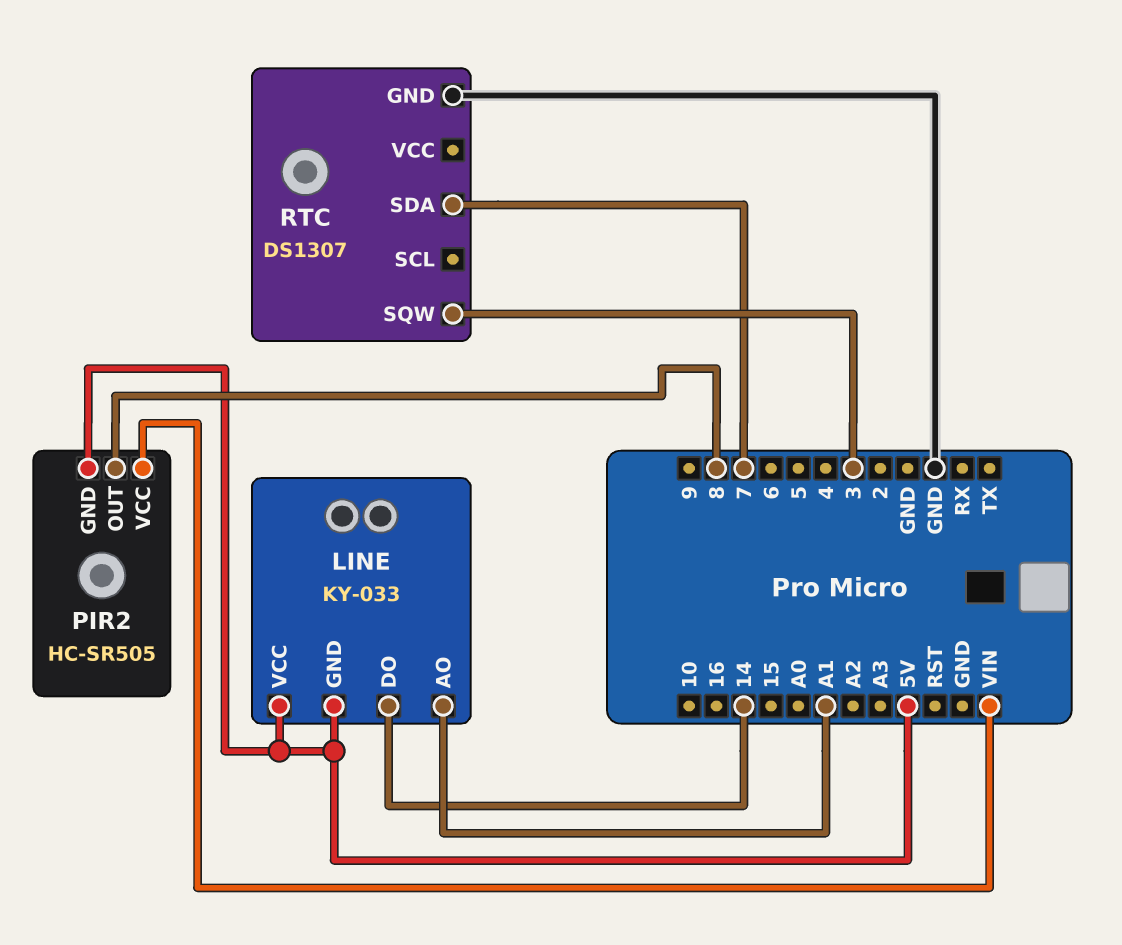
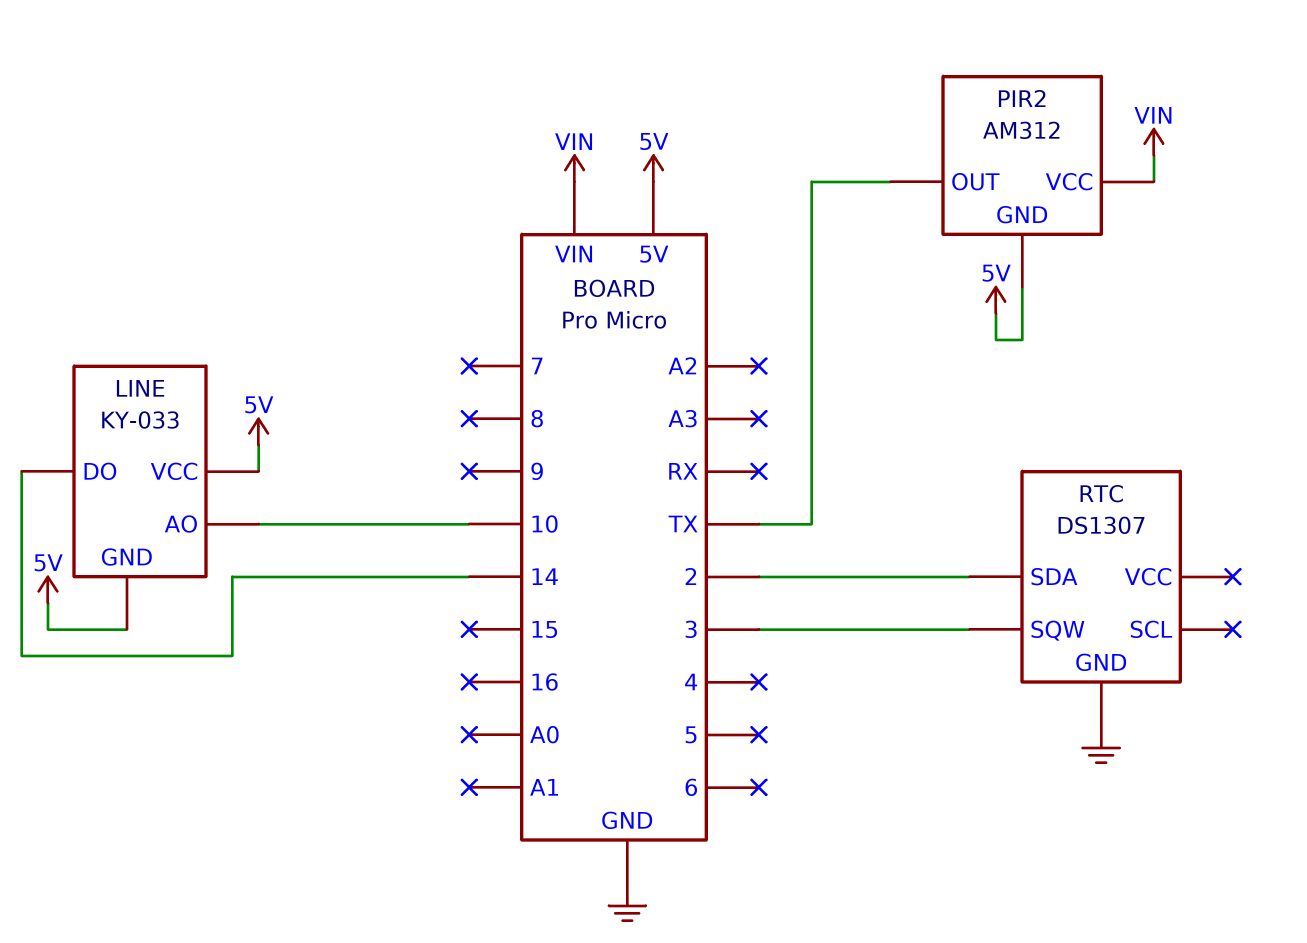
LINE pin AO: A1 -> 10
PIR2: HC-SR505 -> AM312
PIR2 pin OUT: 8 -> TX
RTC pin SDA: 7 -> 2

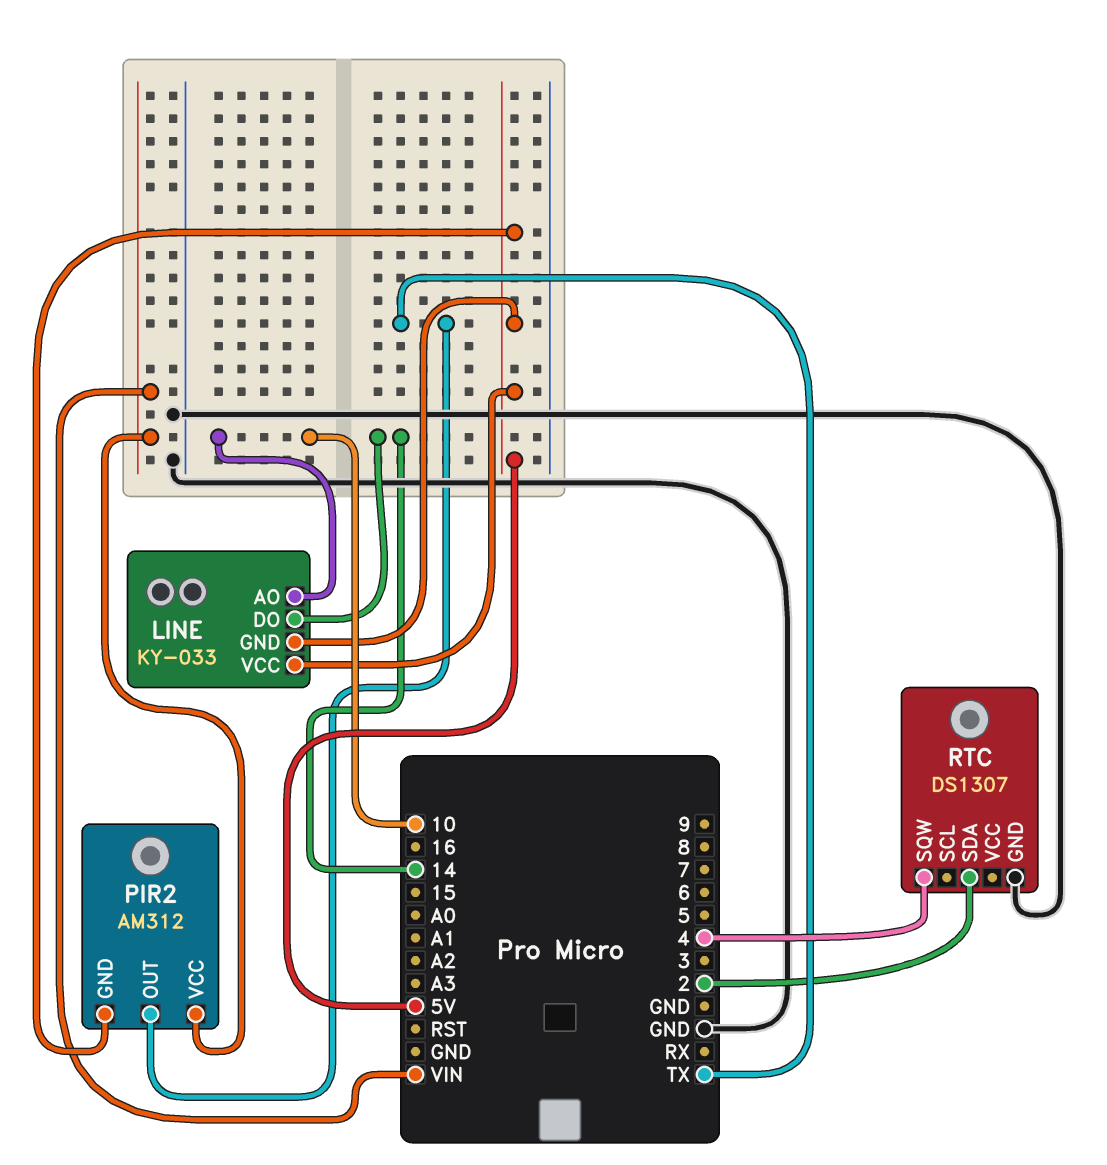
RTC pin SQW: 3 -> 4

